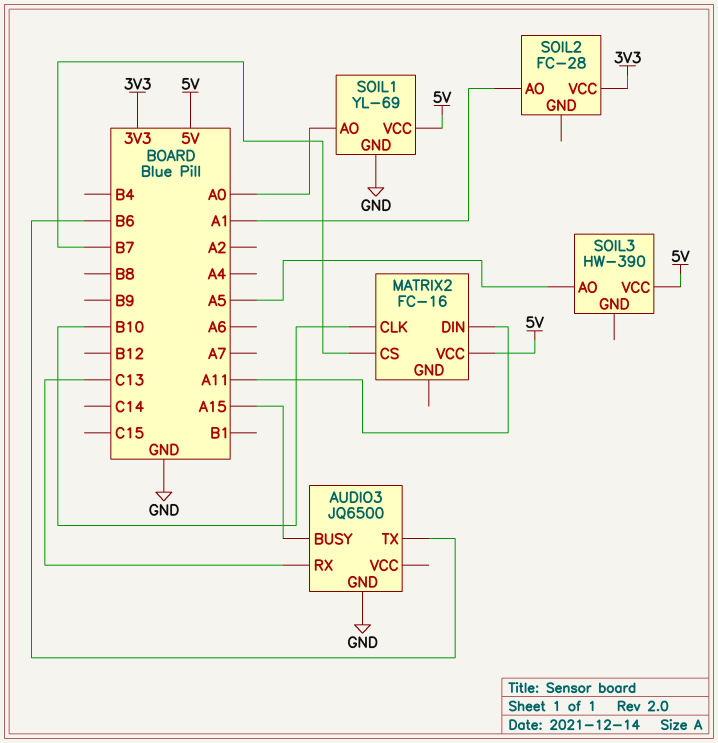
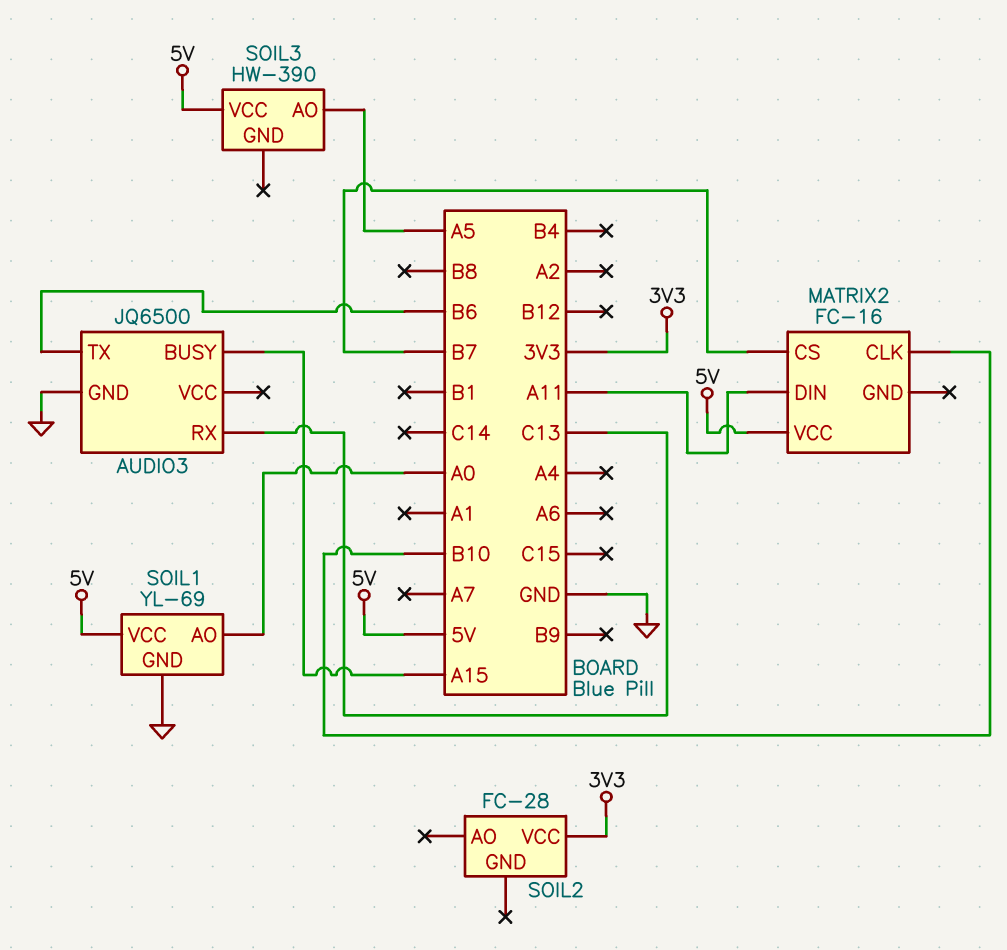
SOIL2 pin AO: A1 -> none

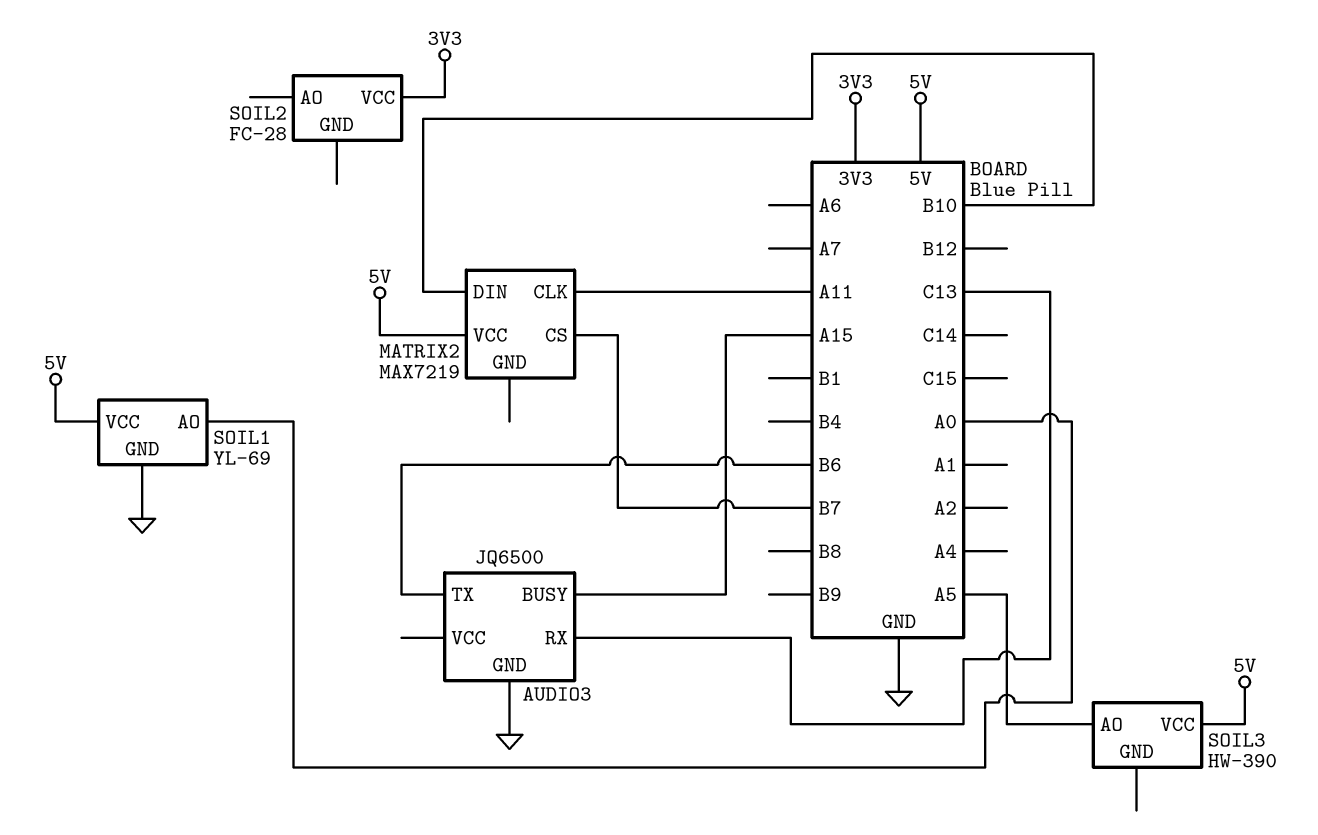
MATRIX2: FC-16 -> MAX7219
MATRIX2 pin CLK: B10 -> A11
MATRIX2 pin DIN: A11 -> B10

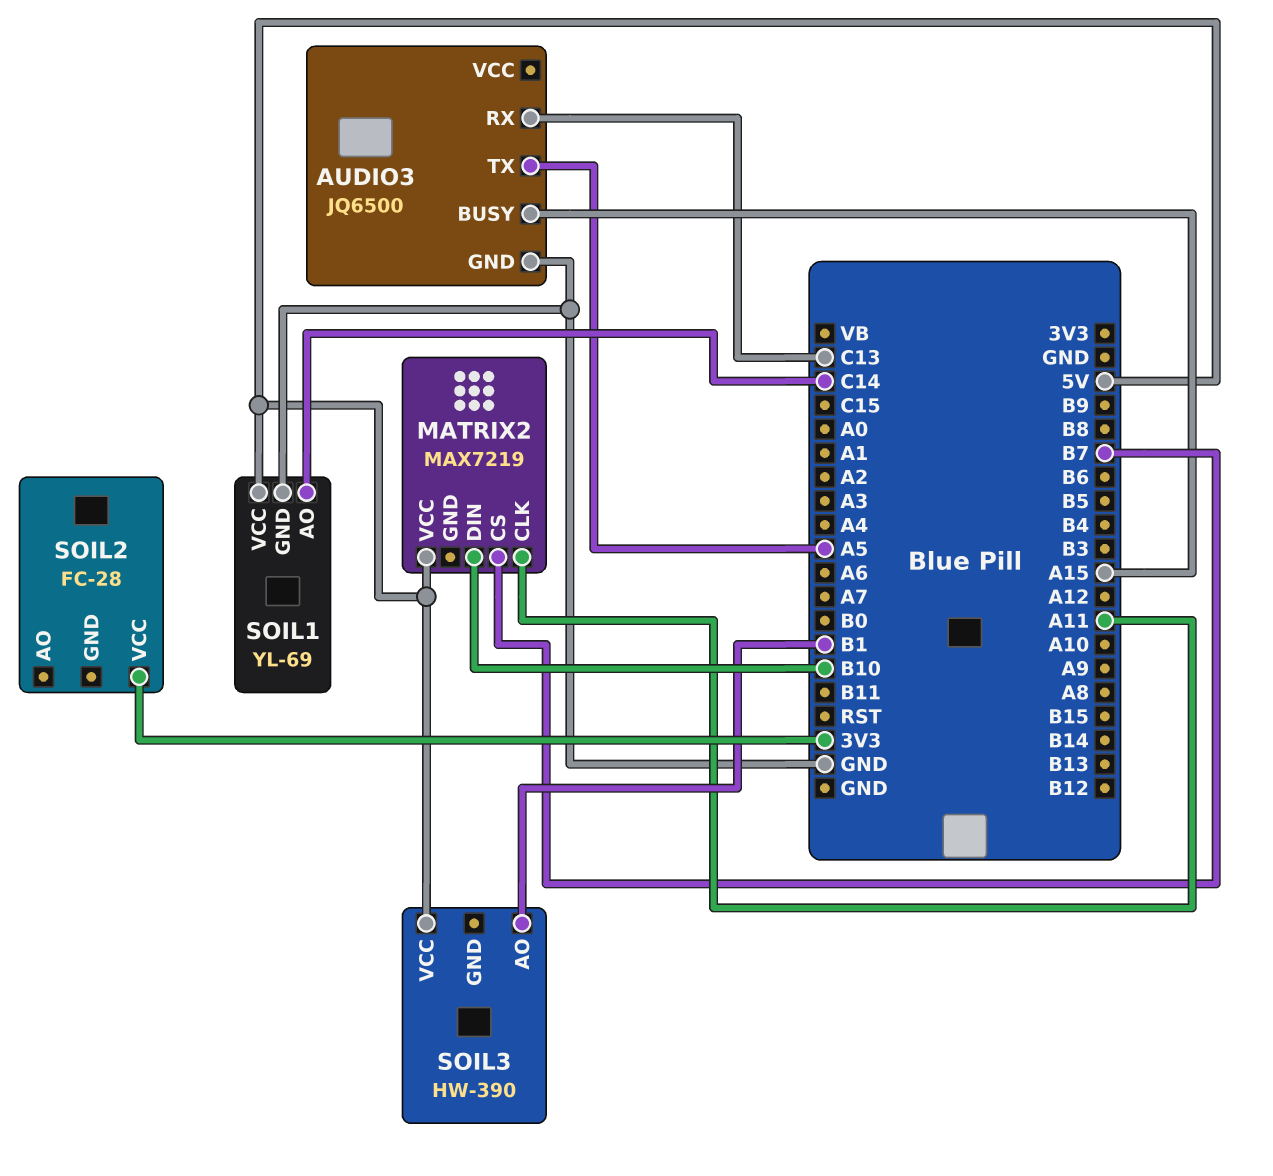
AUDIO3 pin TX: B6 -> A5
SOIL1 pin AO: A0 -> C14
SOIL3 pin AO: A5 -> B1

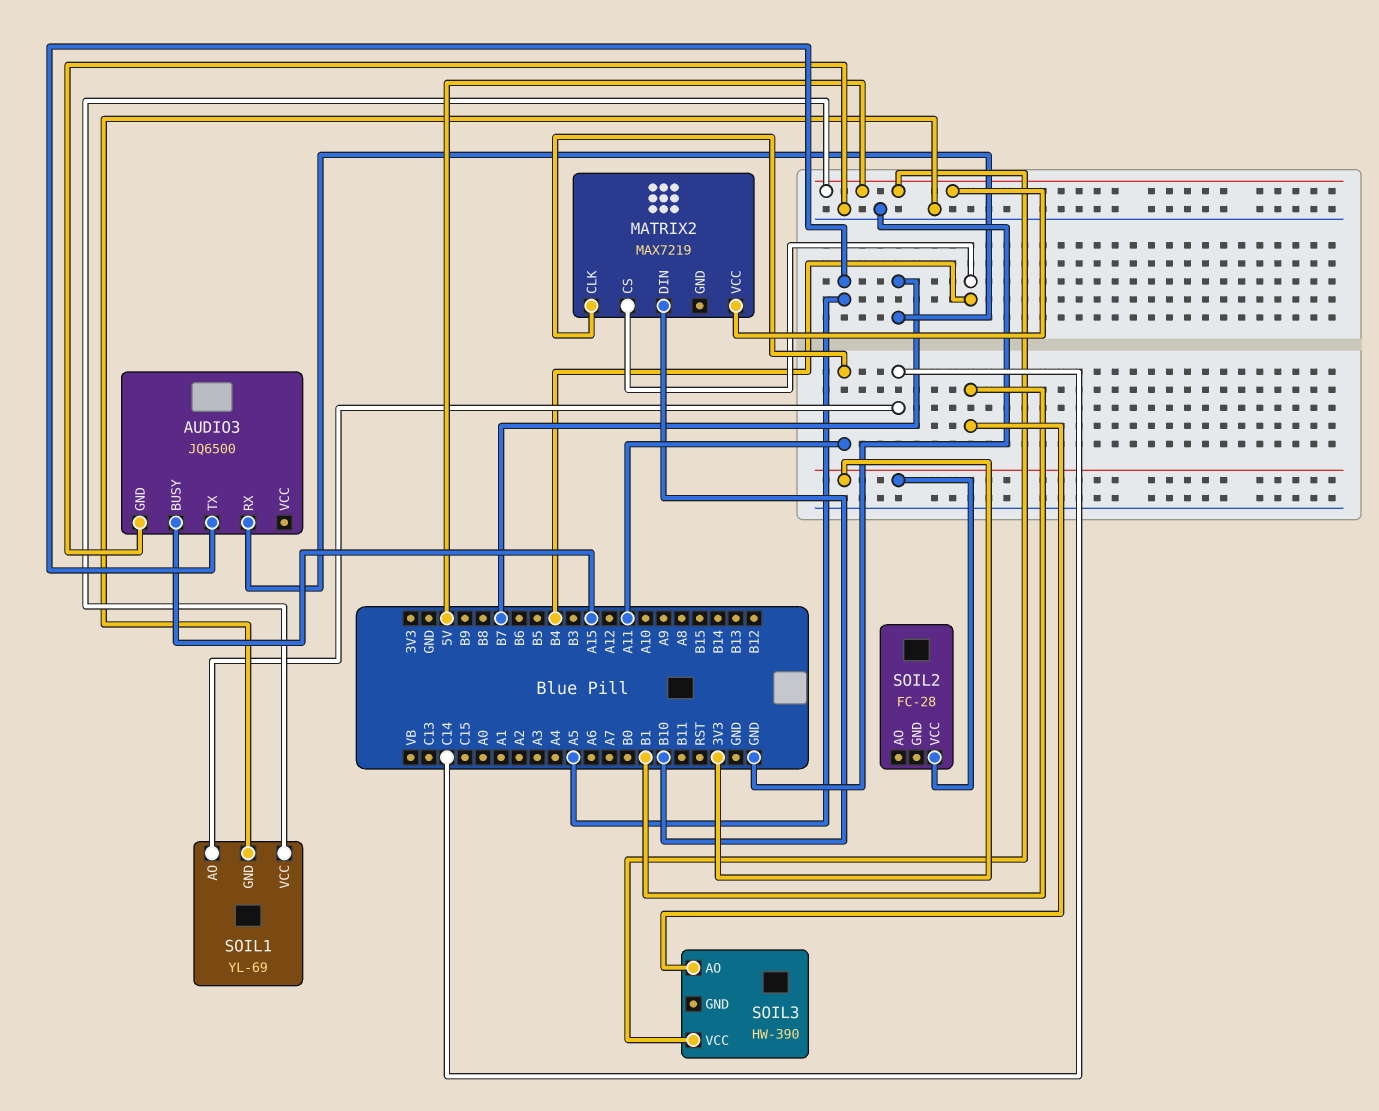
AUDIO3 pin RX: C13 -> B7
MATRIX2 pin CS: B7 -> B4

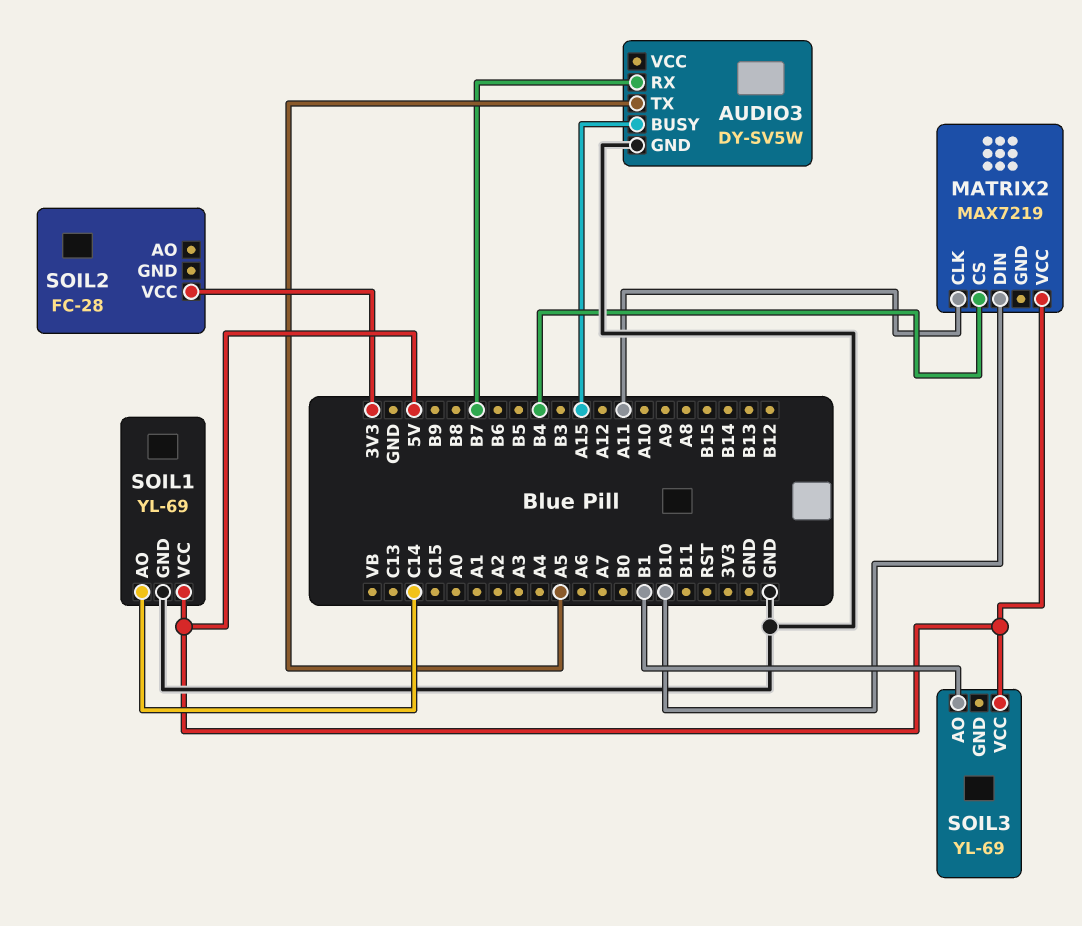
AUDIO3: JQ6500 -> DY-SV5W
SOIL3: HW-390 -> YL-69

